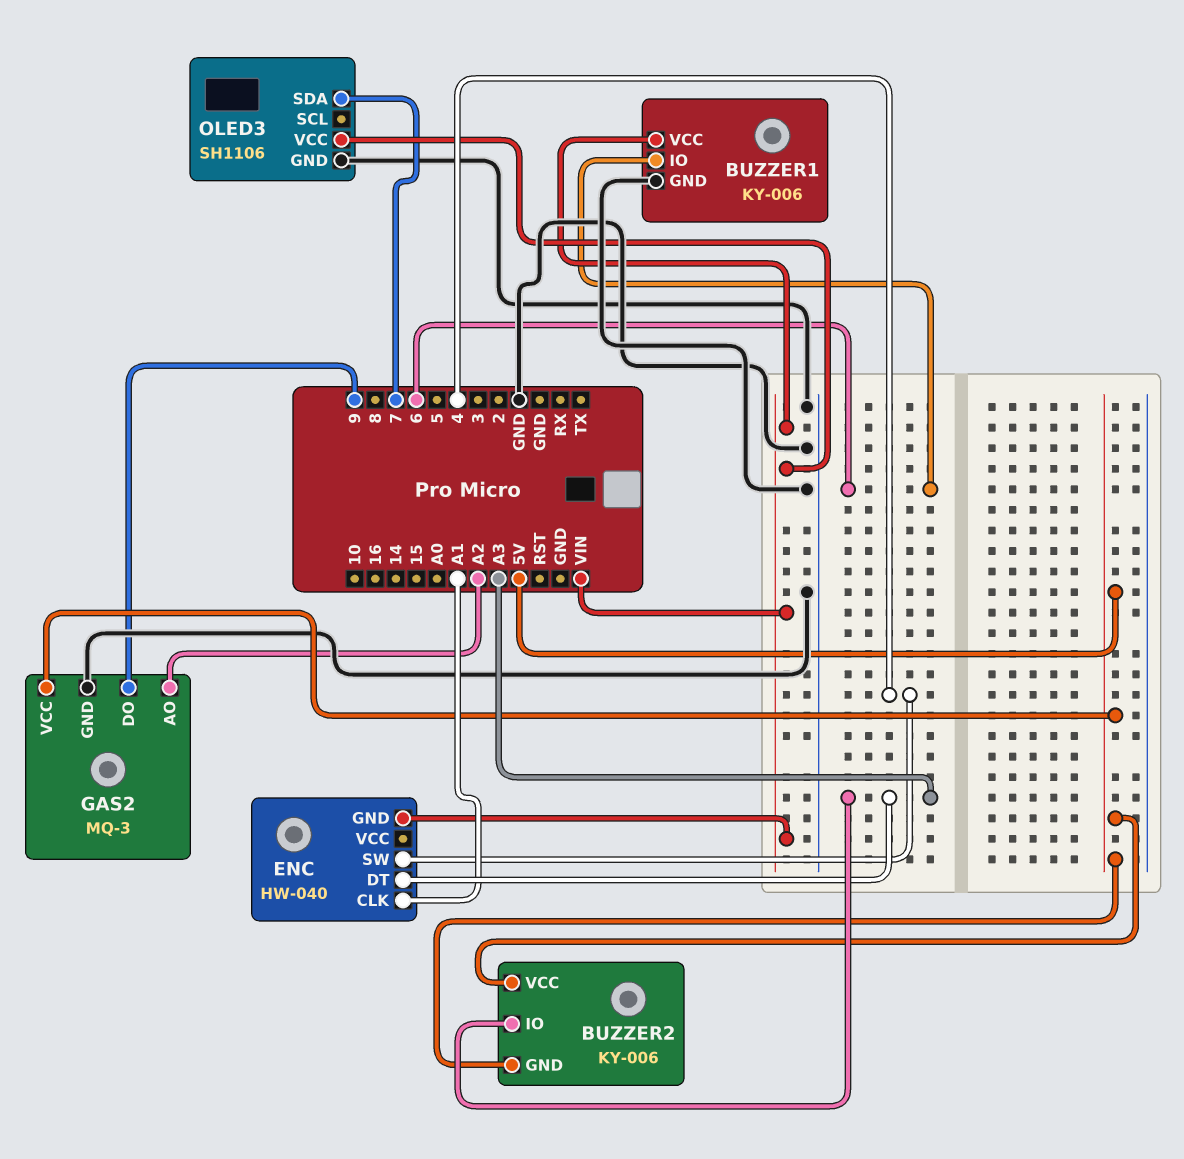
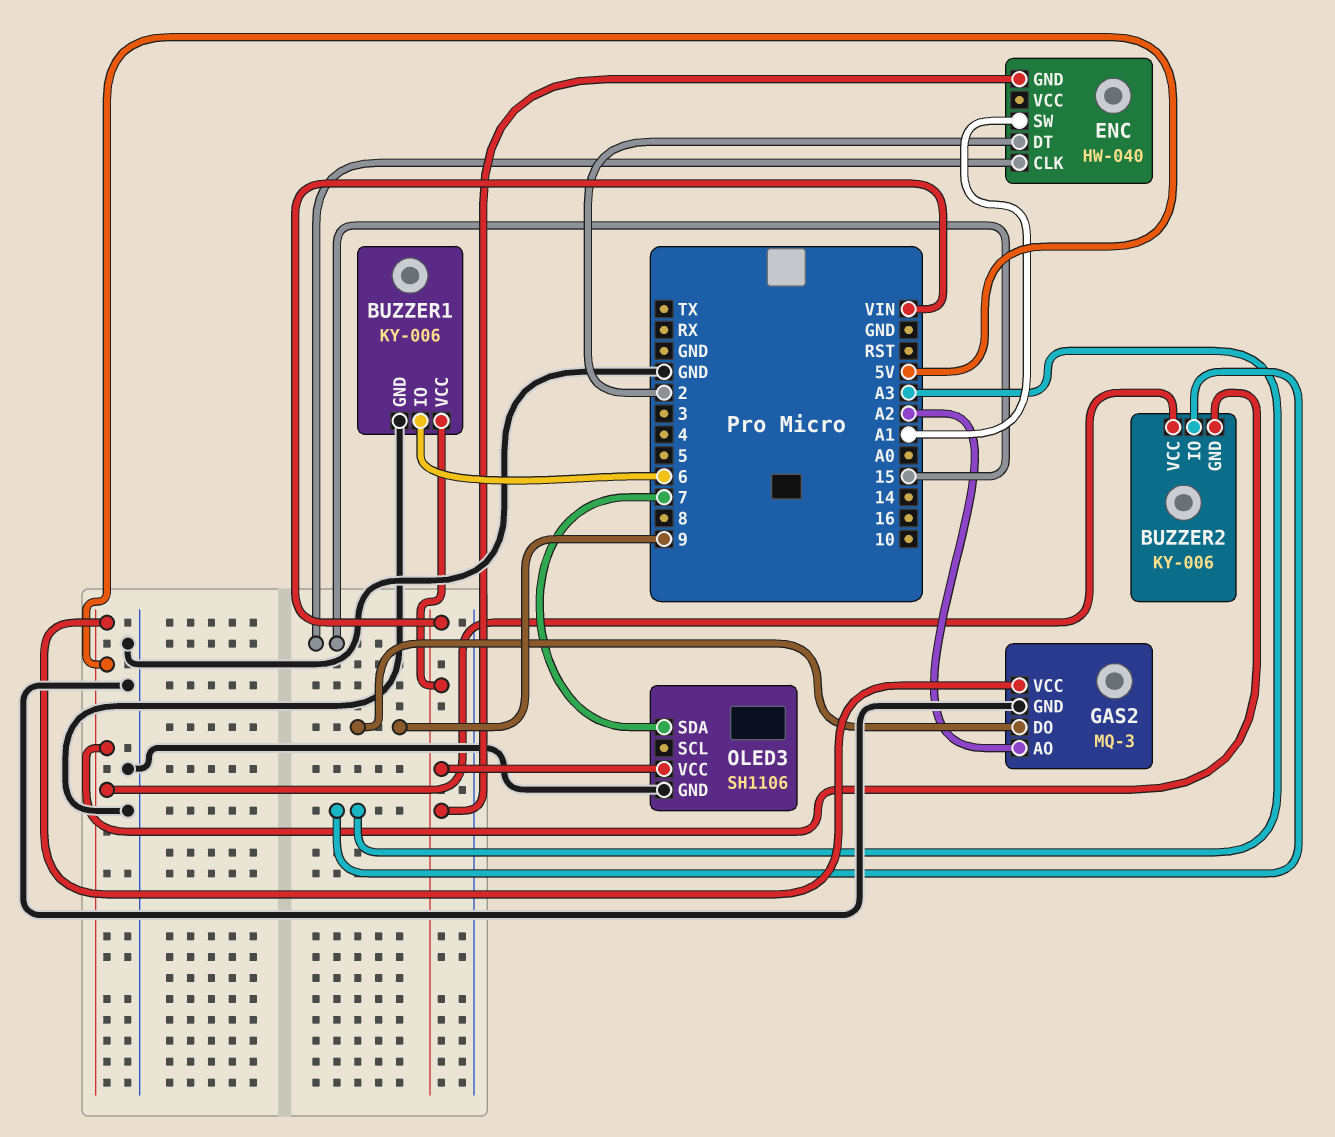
ENC pin CLK: A1 -> 15
ENC pin DT: A3 -> 2
ENC pin SW: 4 -> A1

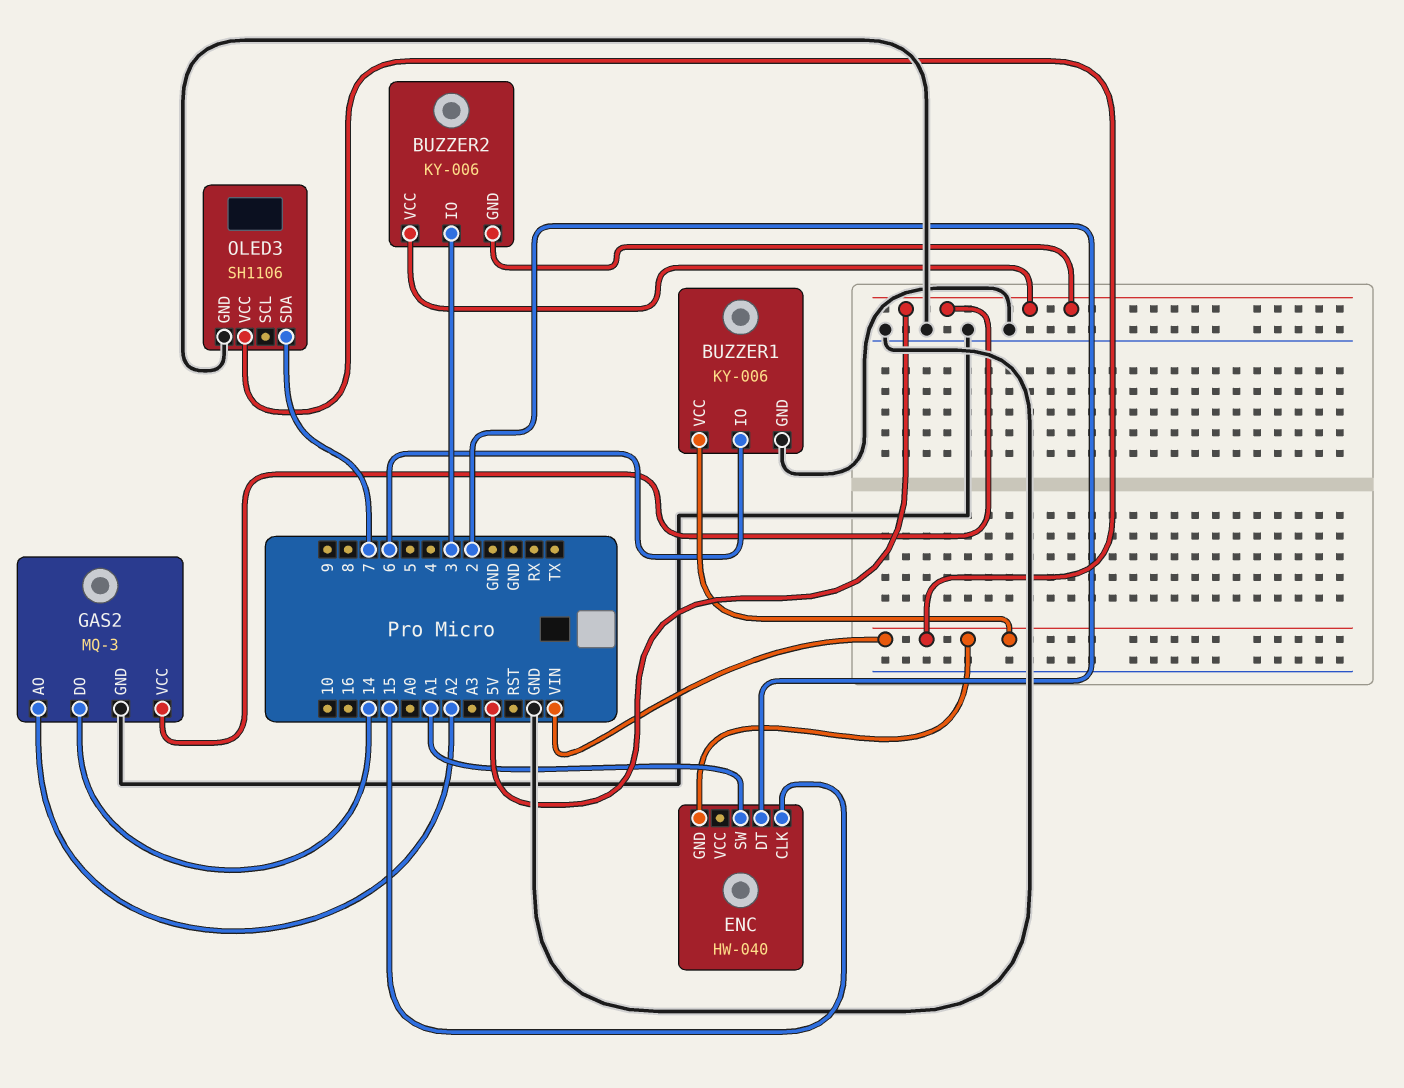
BUZZER2 pin IO: A3 -> 3
GAS2 pin DO: 9 -> 14

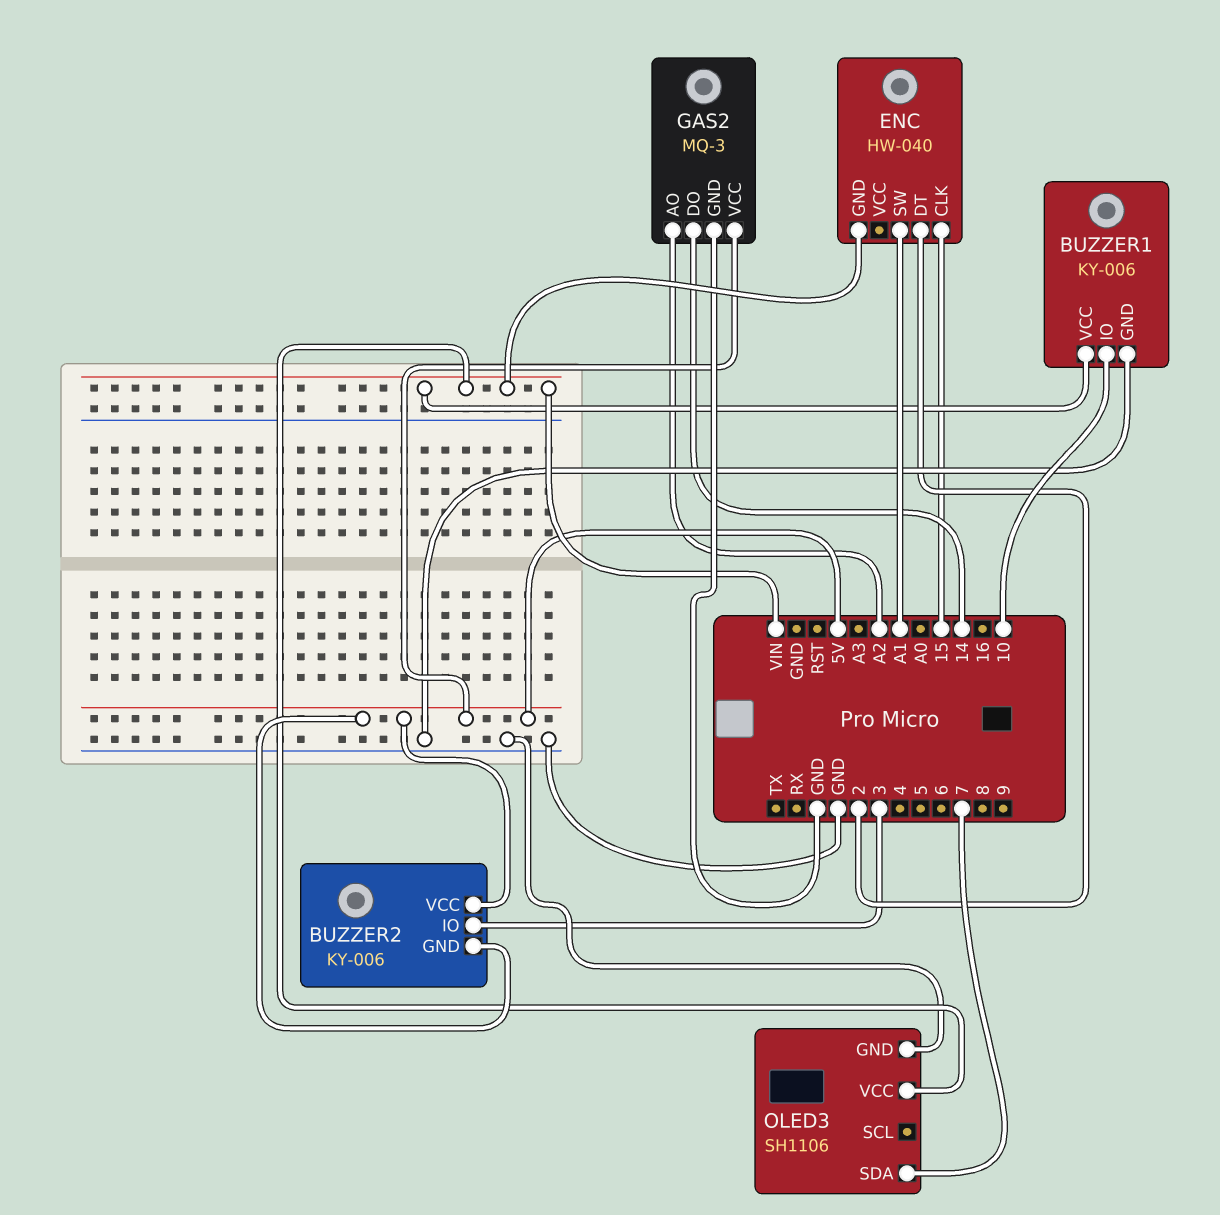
BUZZER1 pin IO: 6 -> 10

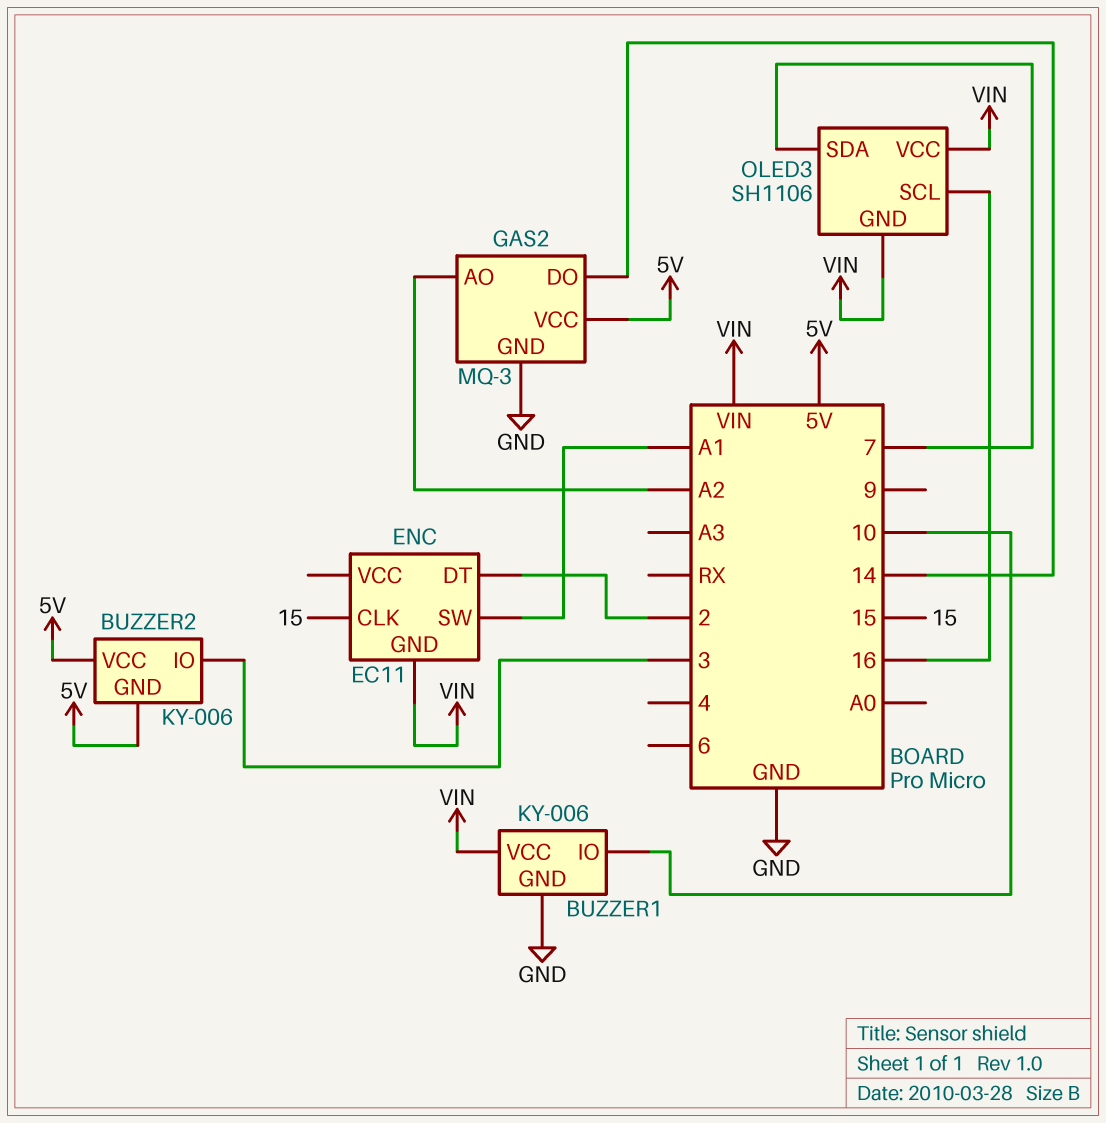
ENC: HW-040 -> EC11
OLED3 pin GND: GND -> VIN
OLED3 pin SCL: none -> 16

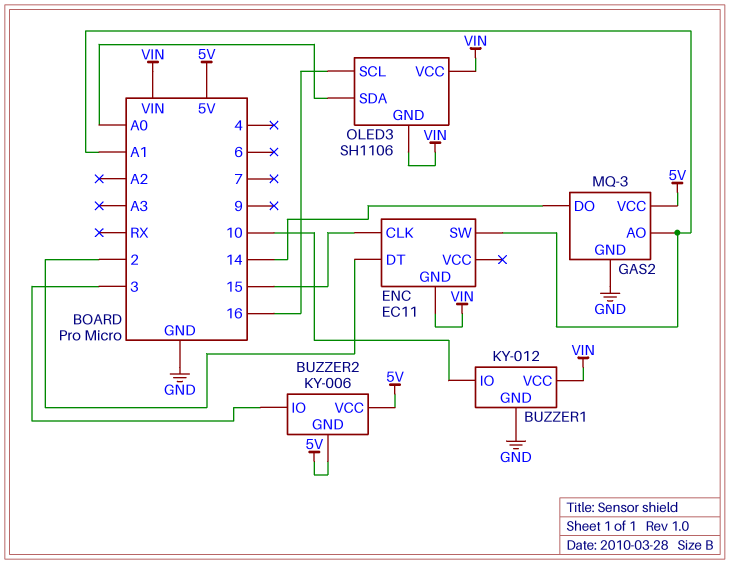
BUZZER1: KY-006 -> KY-012
GAS2 pin AO: A2 -> A1
OLED3 pin SDA: 7 -> A0

